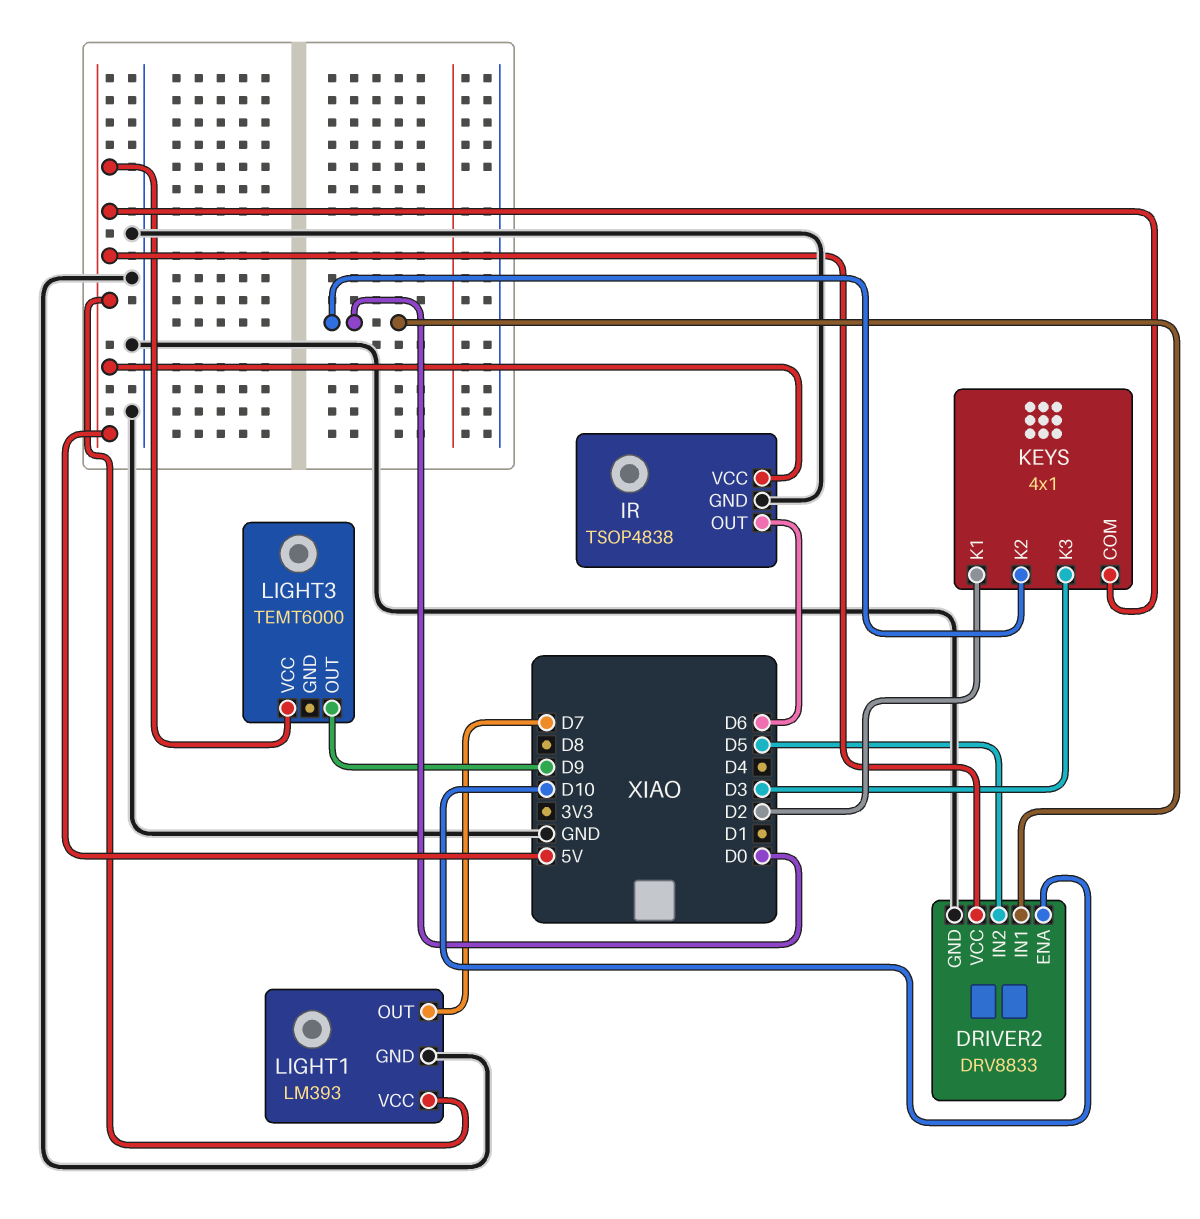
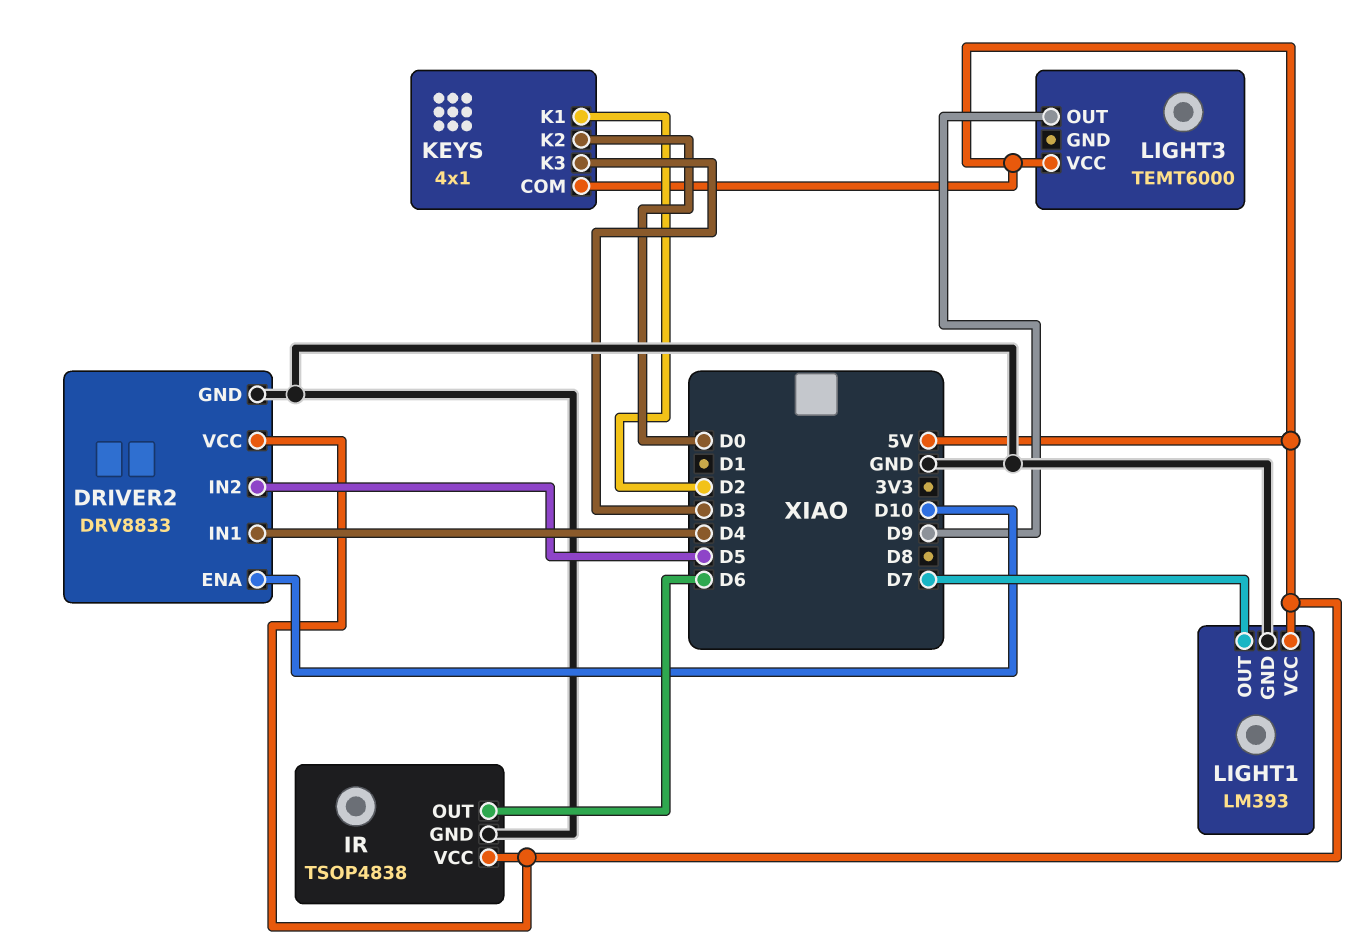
DRIVER2 pin IN1: D0 -> D4

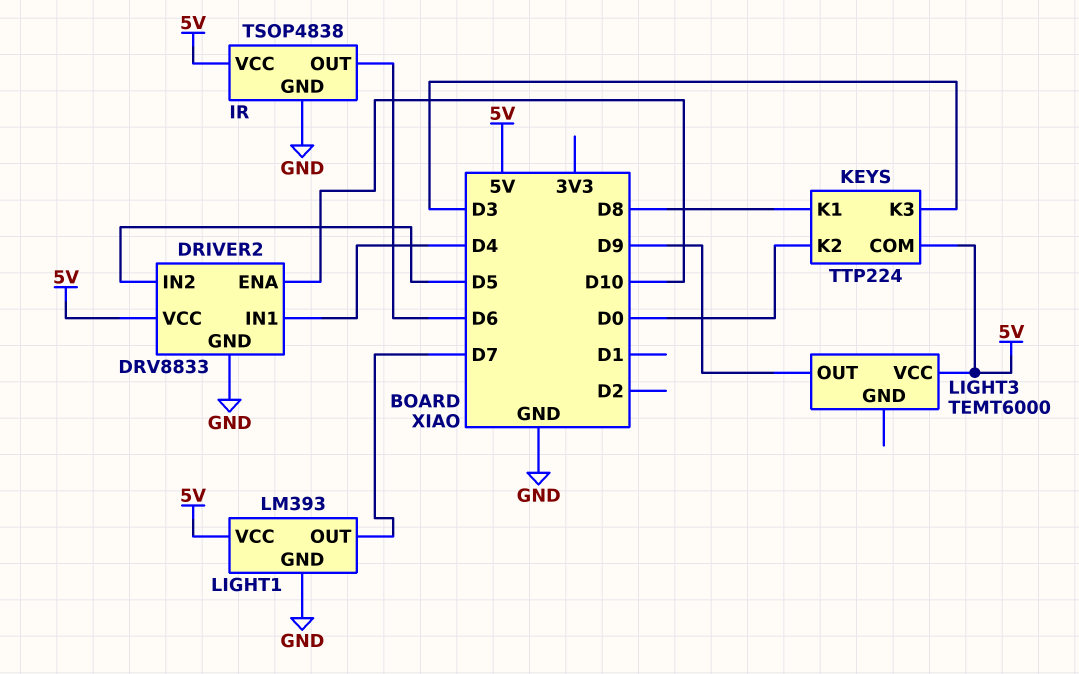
KEYS: 4x1 -> TTP224
KEYS pin K1: D2 -> D8

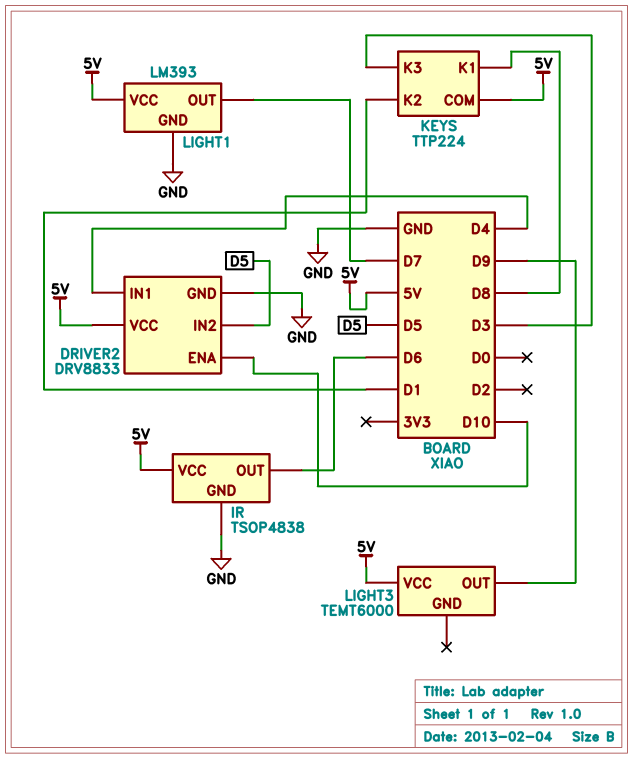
KEYS pin K2: D0 -> D1

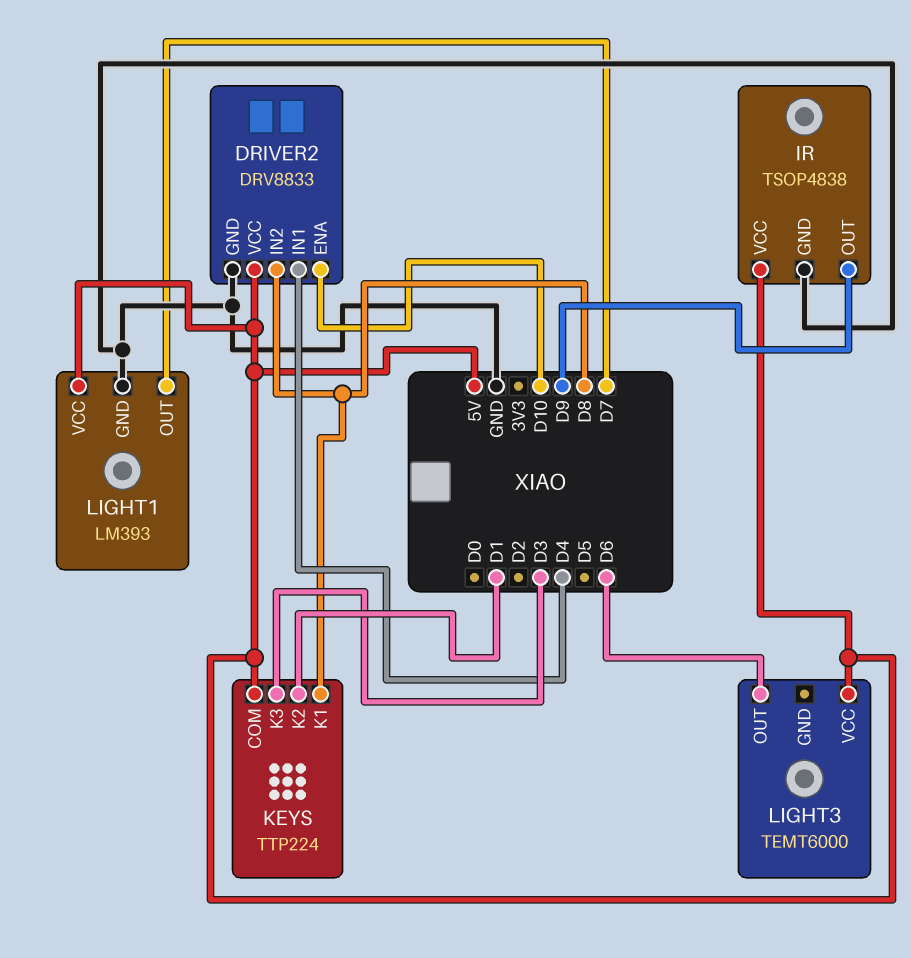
DRIVER2 pin IN2: D5 -> D8
IR pin OUT: D6 -> D9
LIGHT3 pin OUT: D9 -> D6

